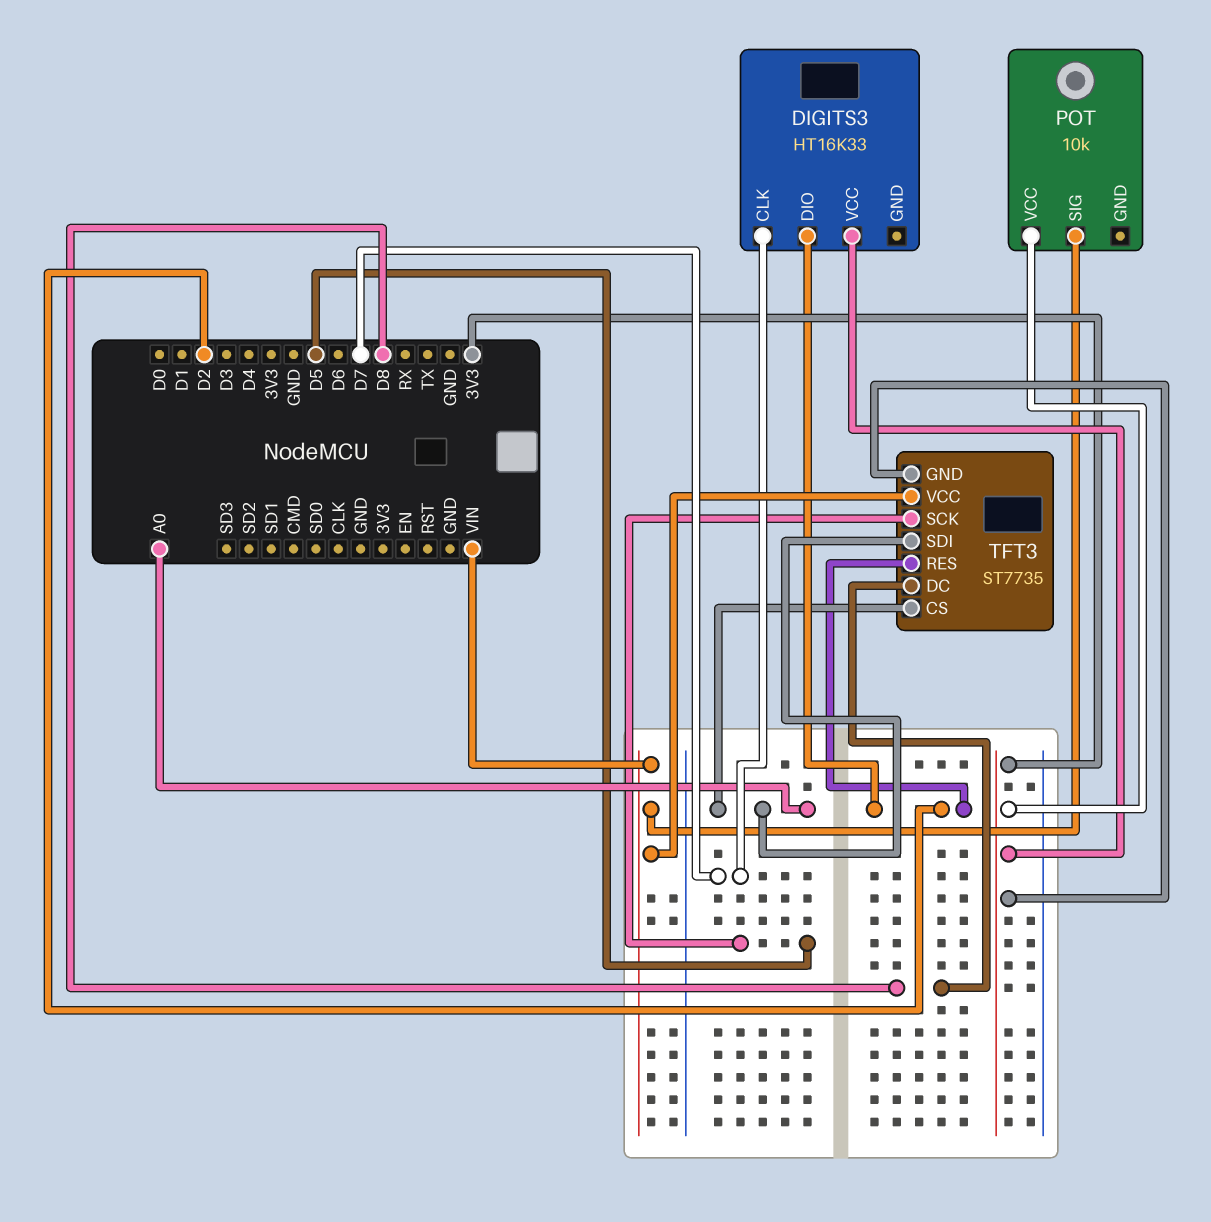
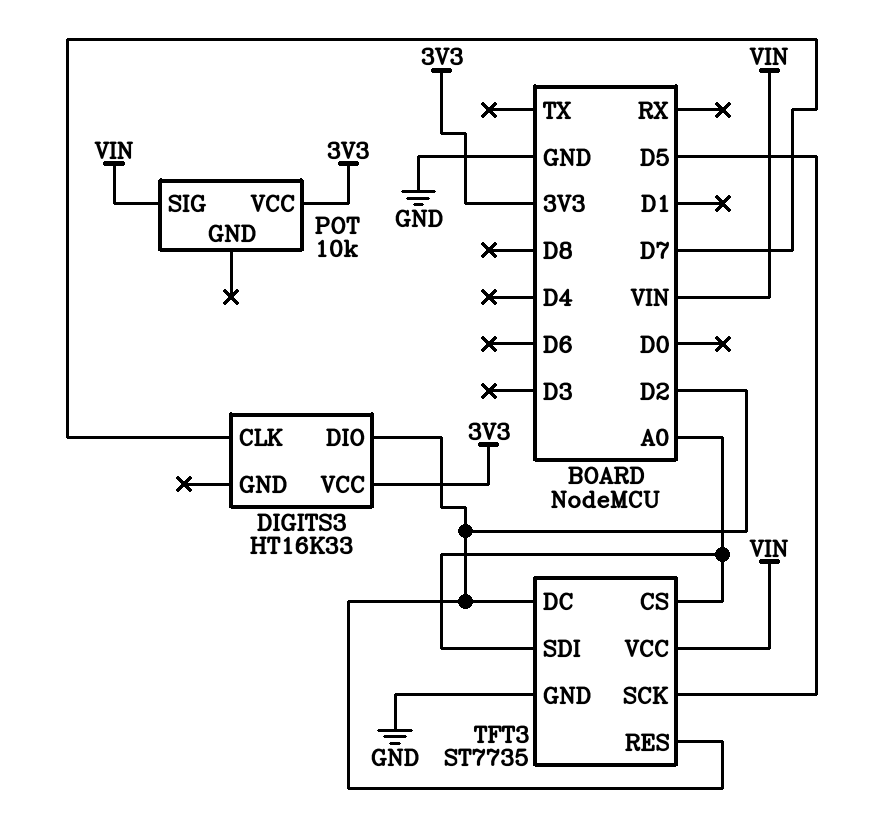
TFT3 pin DC: D8 -> D2
TFT3 pin GND: 3V3 -> GND

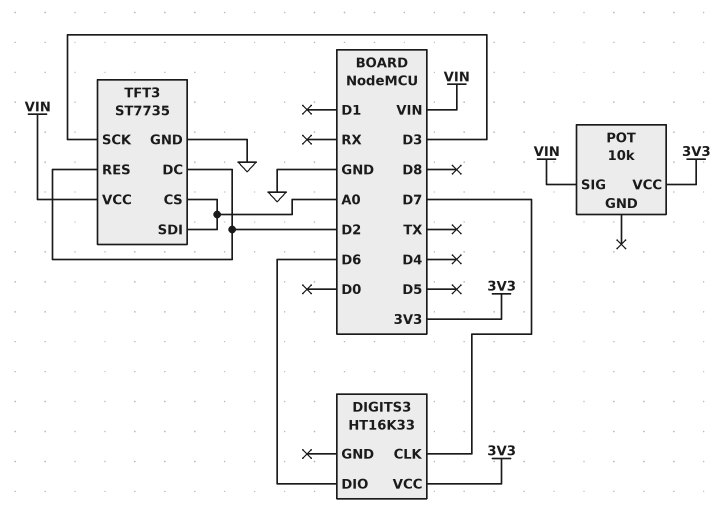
DIGITS3 pin DIO: D2 -> D6
TFT3 pin SCK: D5 -> D3

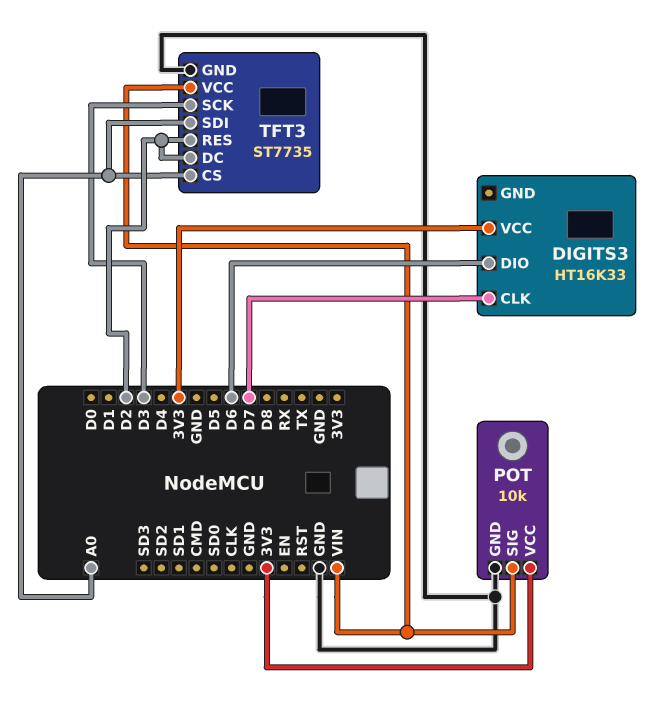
POT pin GND: none -> GND

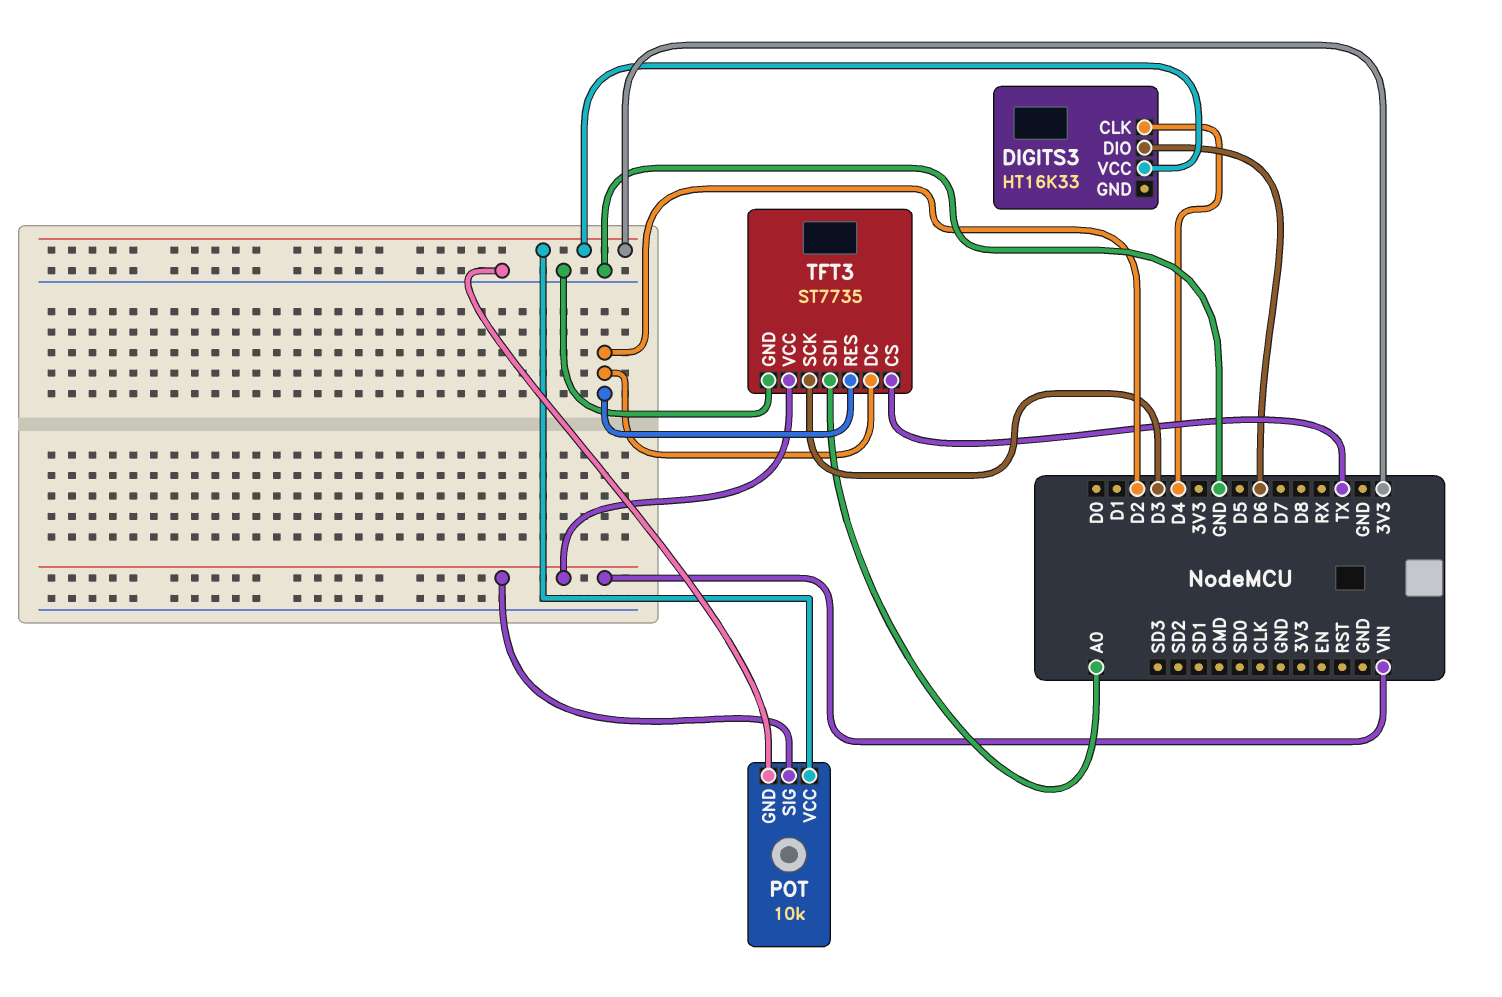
DIGITS3 pin CLK: D7 -> D4
TFT3 pin CS: A0 -> TX

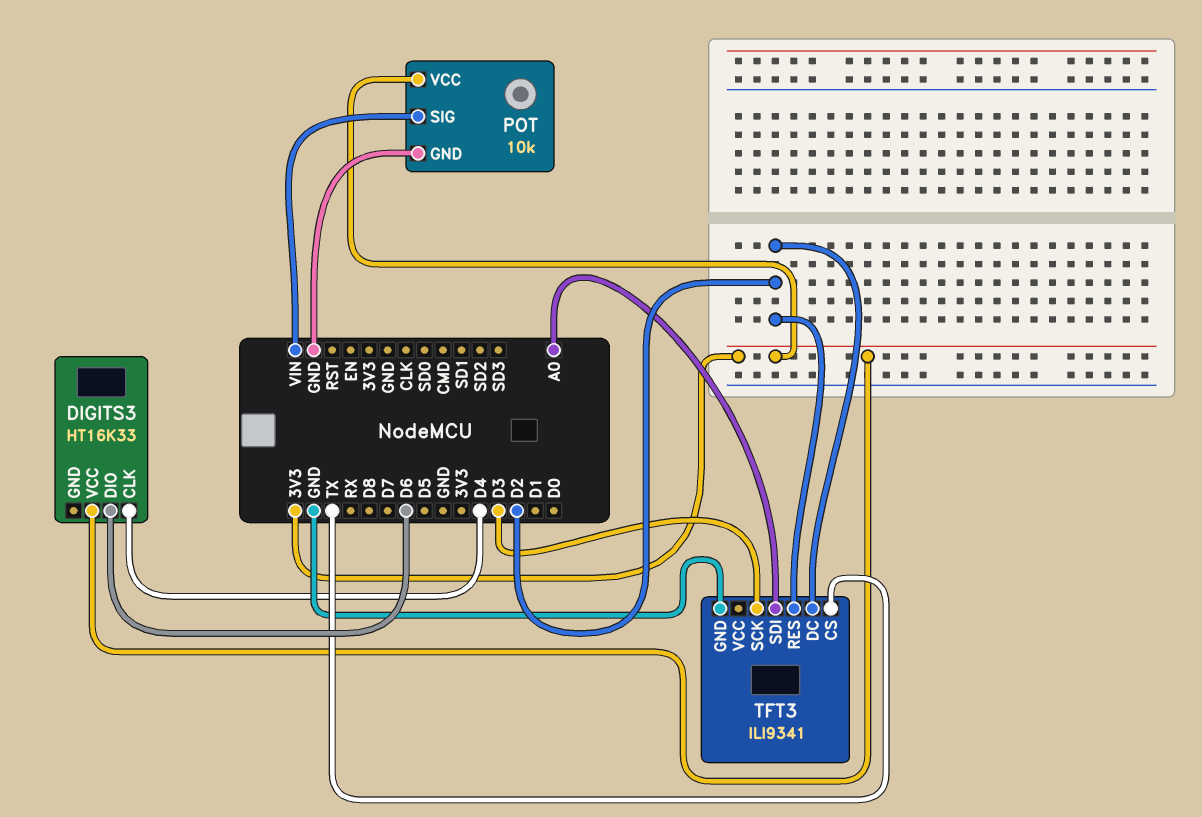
TFT3: ST7735 -> ILI9341
TFT3 pin VCC: VIN -> none

